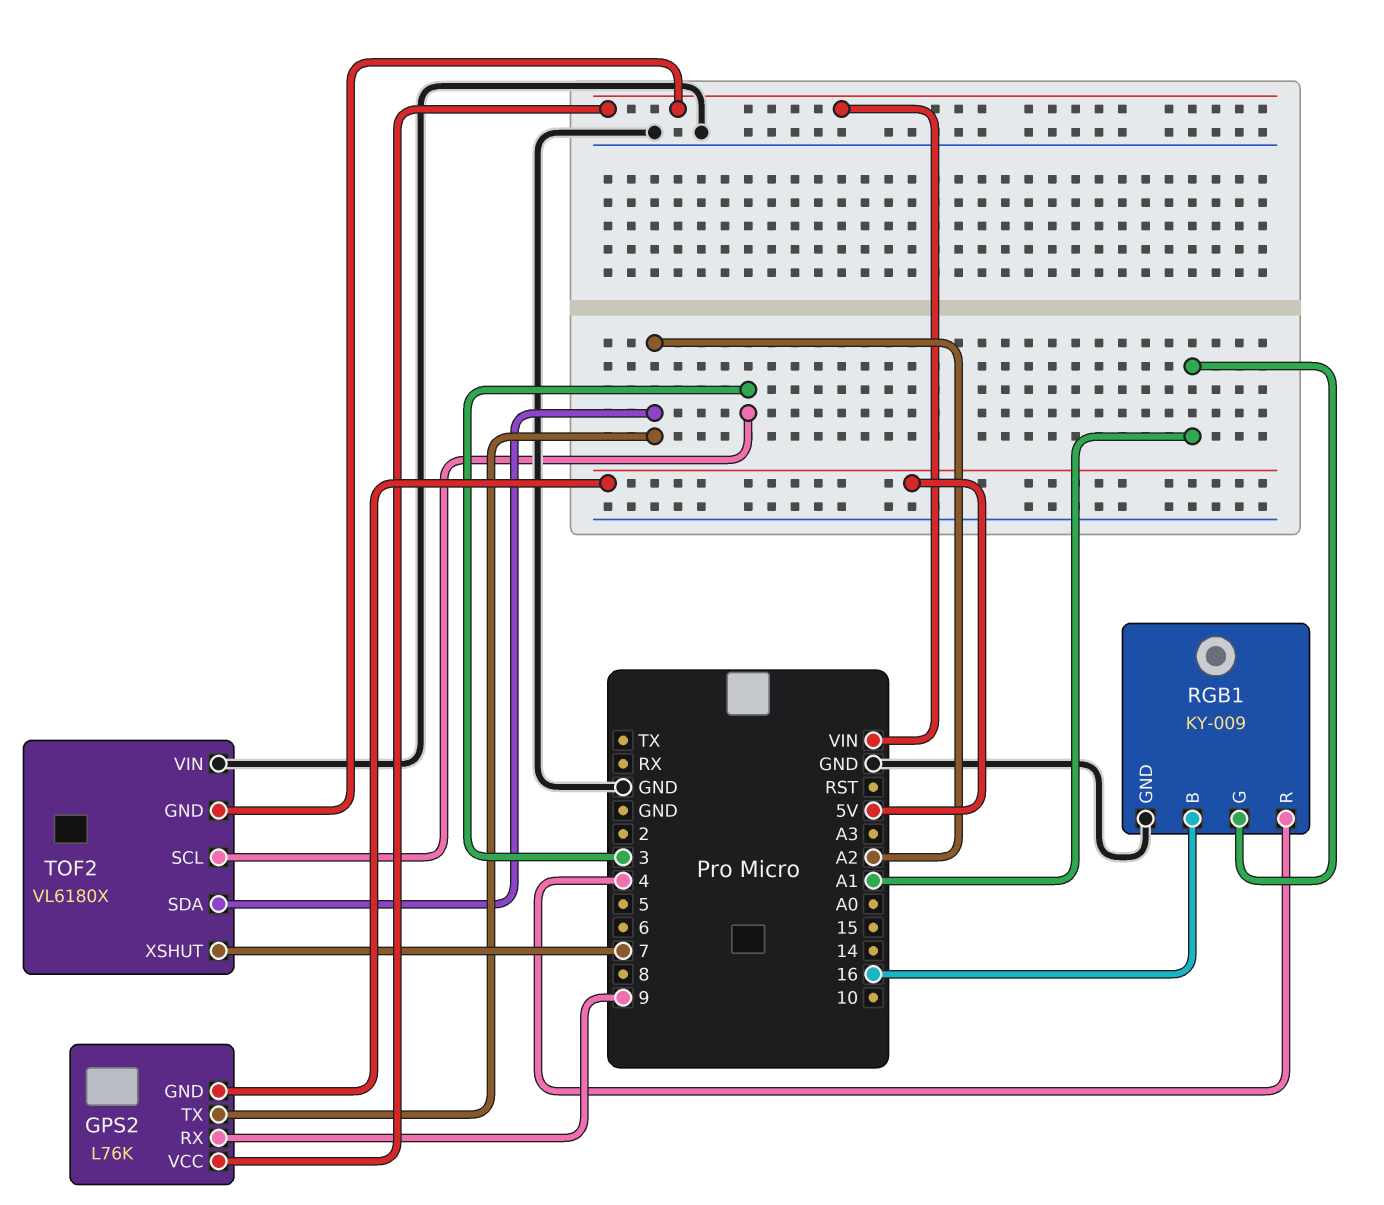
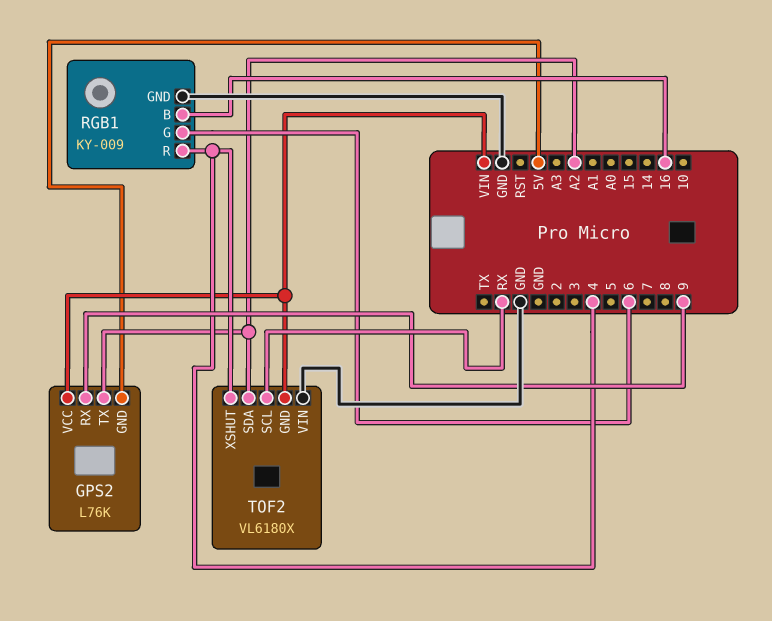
RGB1 pin G: A1 -> 6
TOF2 pin SCL: 3 -> RX
TOF2 pin XSHUT: 7 -> 4

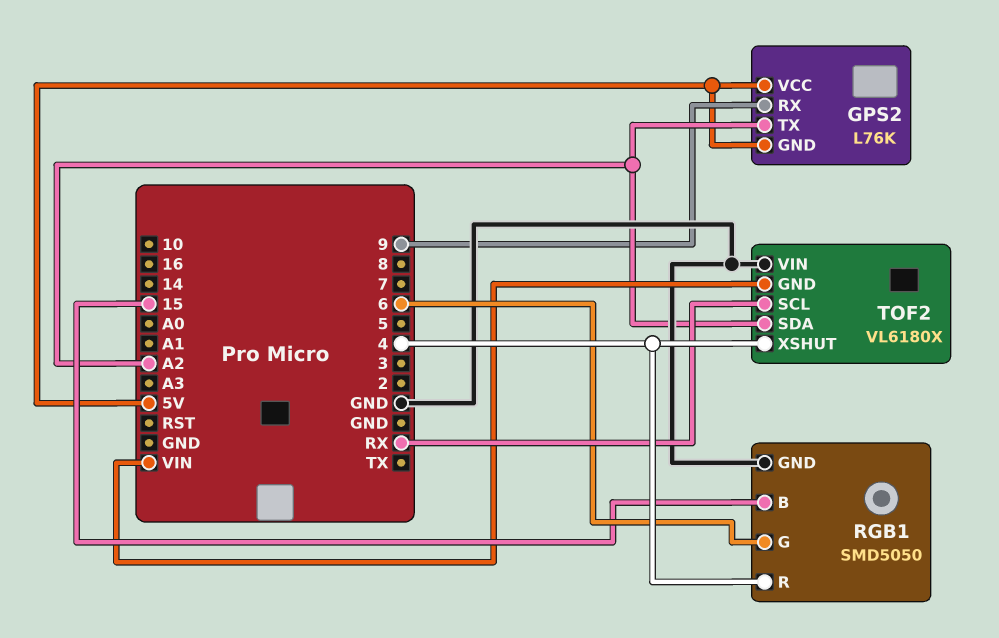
GPS2 pin VCC: VIN -> 5V
RGB1: KY-009 -> SMD5050
RGB1 pin B: 16 -> 15

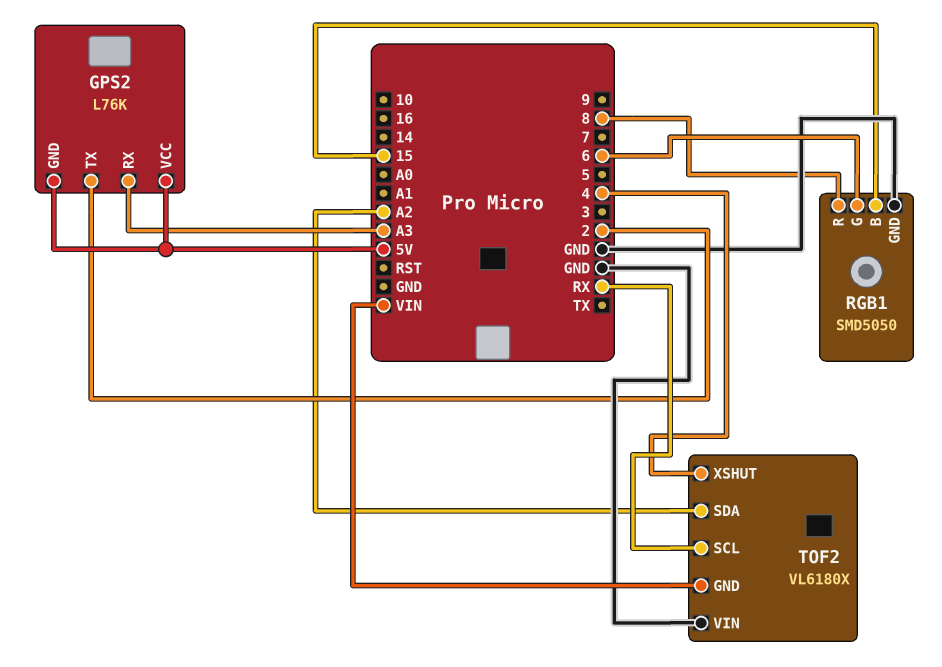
GPS2 pin RX: 9 -> A3
GPS2 pin TX: A2 -> 2
RGB1 pin R: 4 -> 8

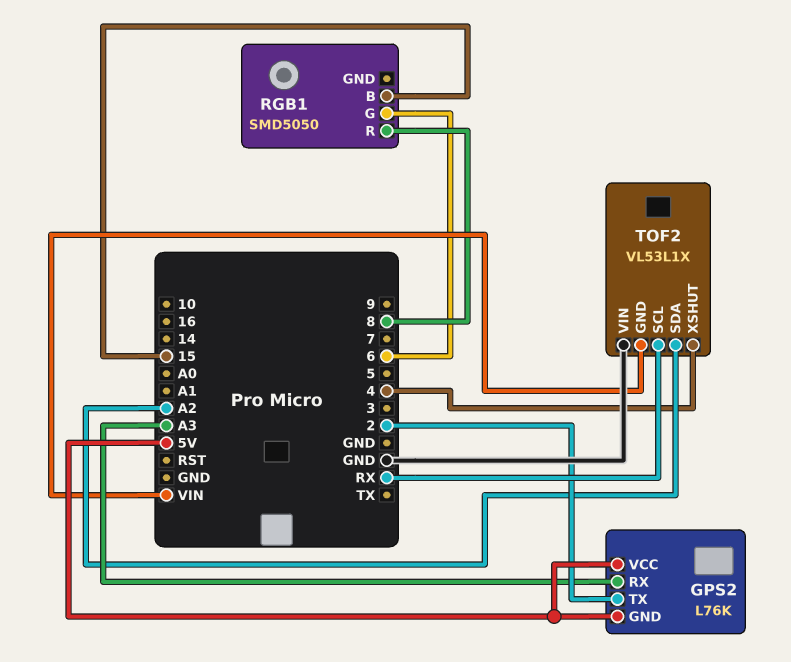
RGB1 pin GND: GND -> none
TOF2: VL6180X -> VL53L1X

